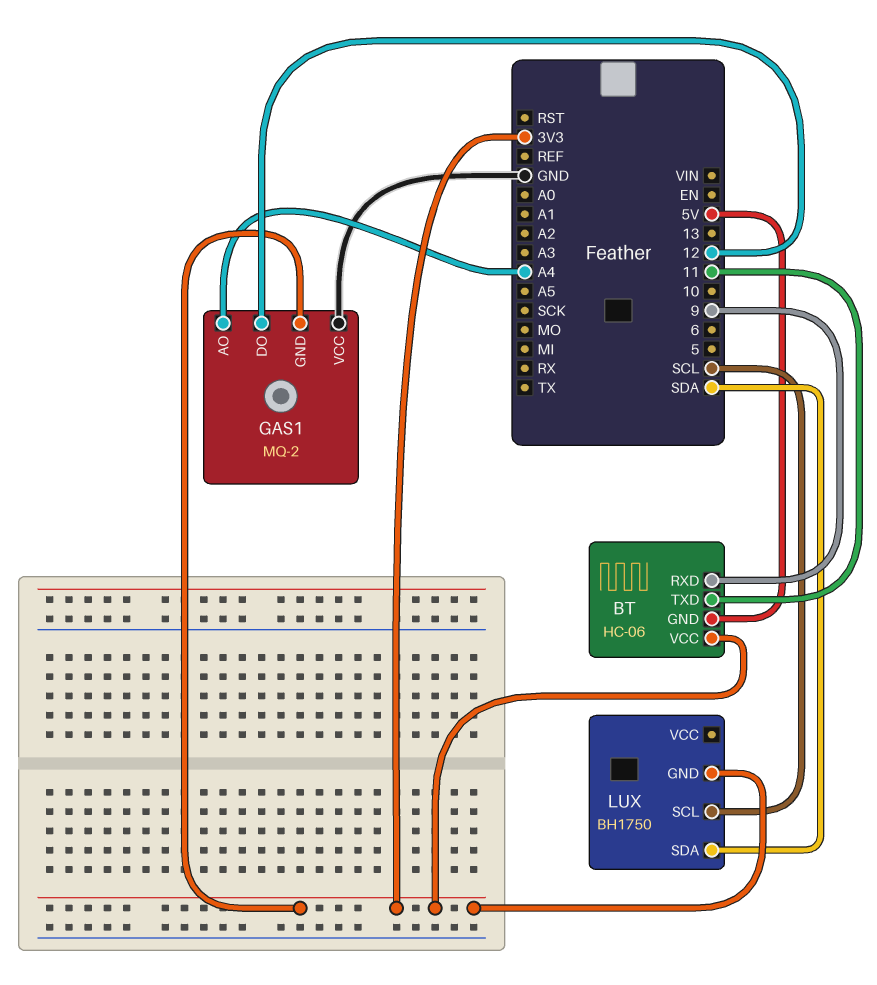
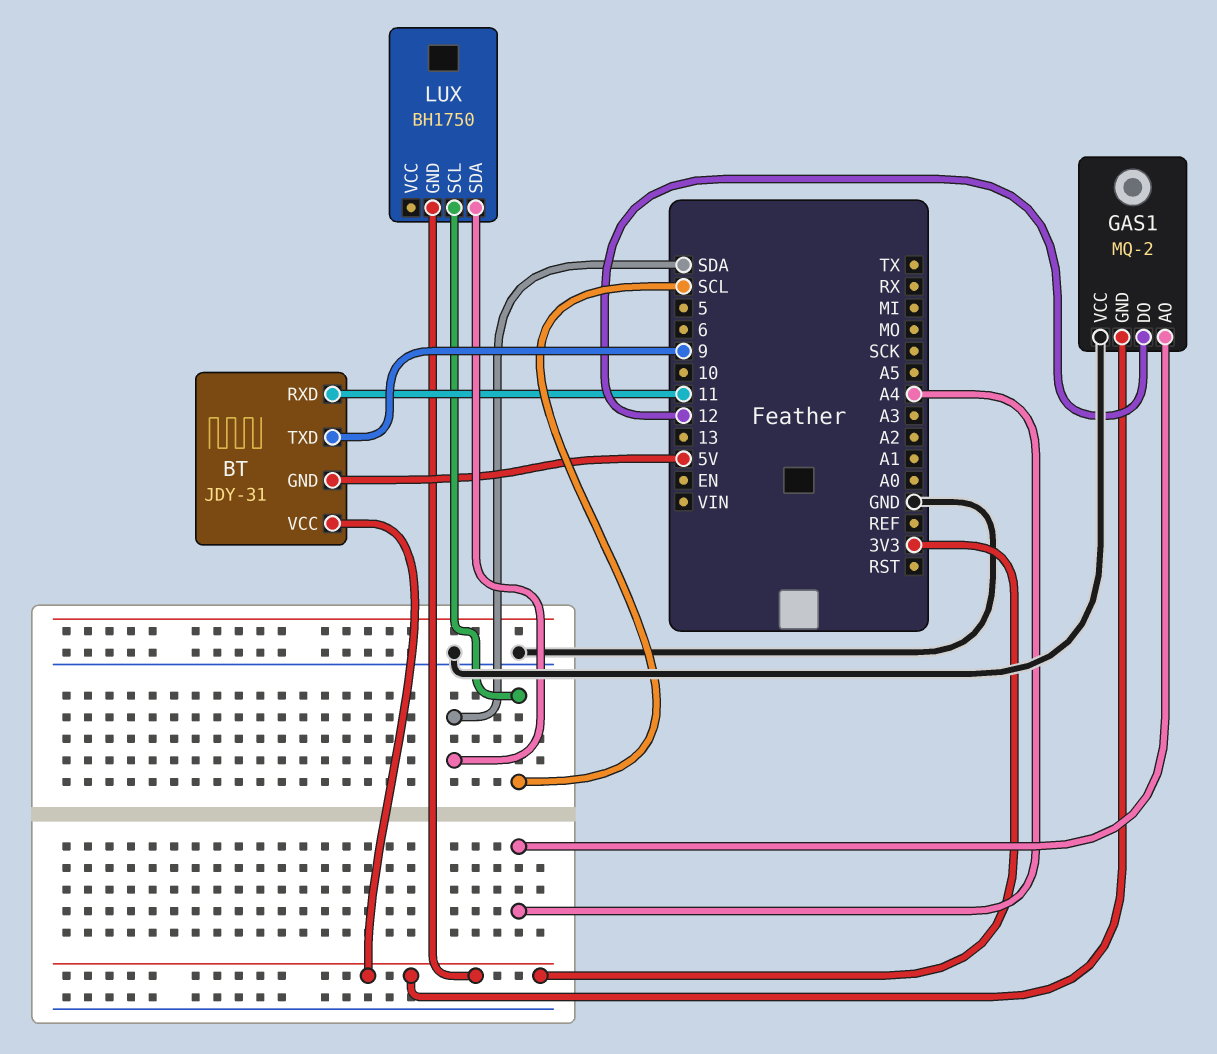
BT: HC-06 -> JDY-31
BT pin RXD: 9 -> 11
BT pin TXD: 11 -> 9

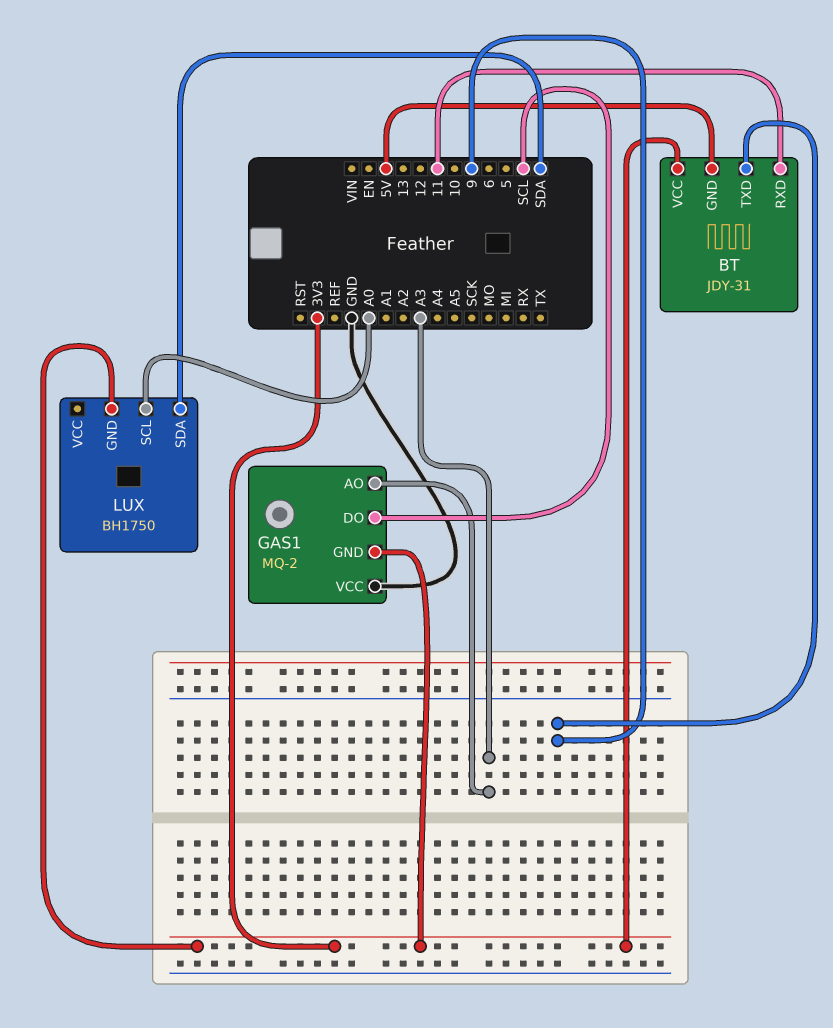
GAS1 pin AO: A4 -> A3
GAS1 pin DO: 12 -> SCL
LUX pin SCL: SCL -> A0

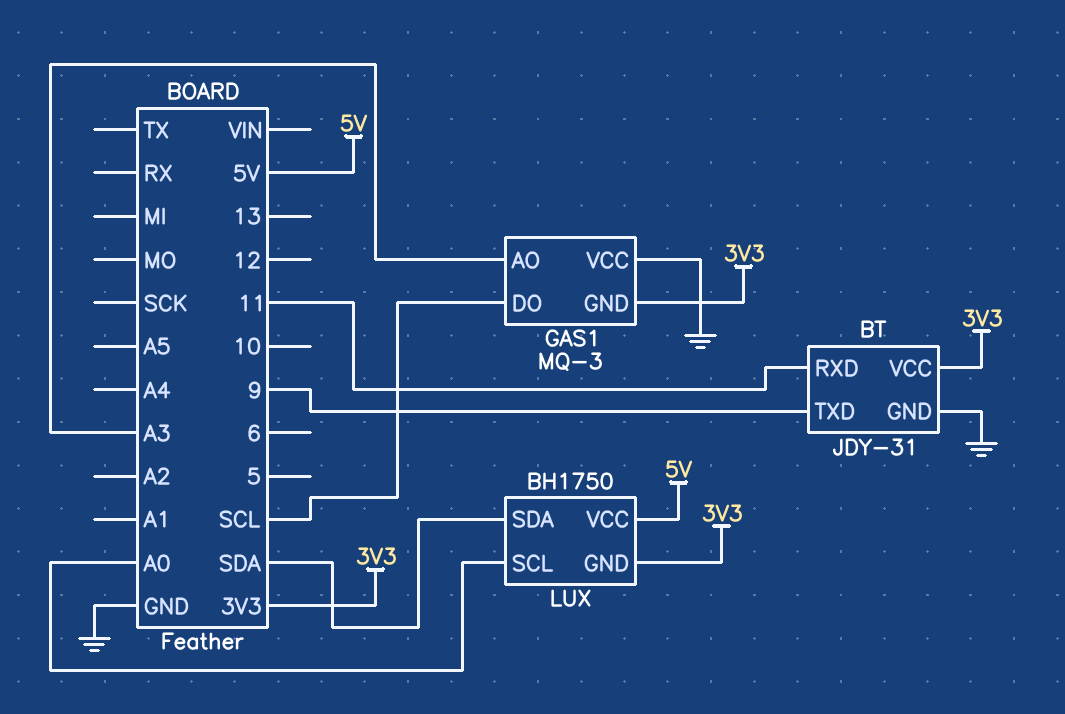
BT pin GND: 5V -> GND
GAS1: MQ-2 -> MQ-3
LUX pin VCC: none -> 5V

